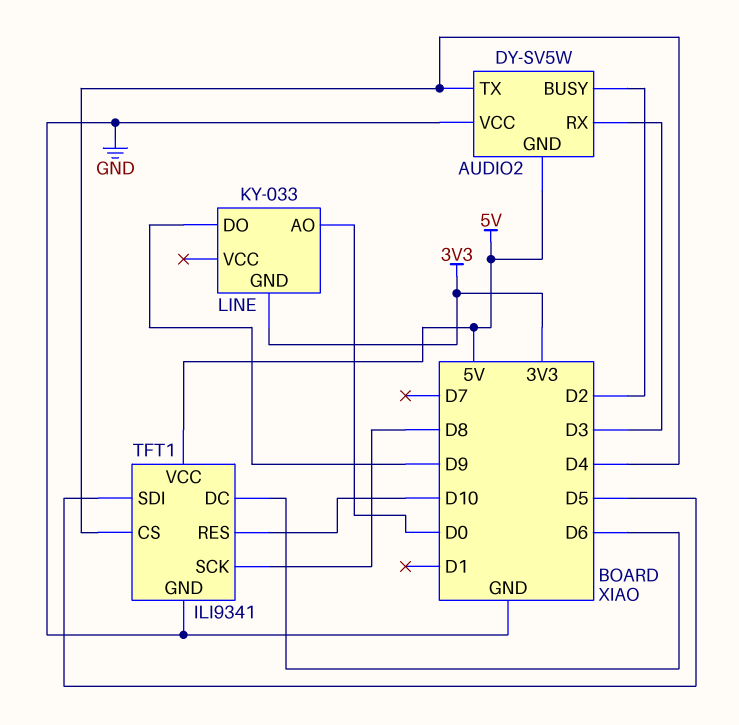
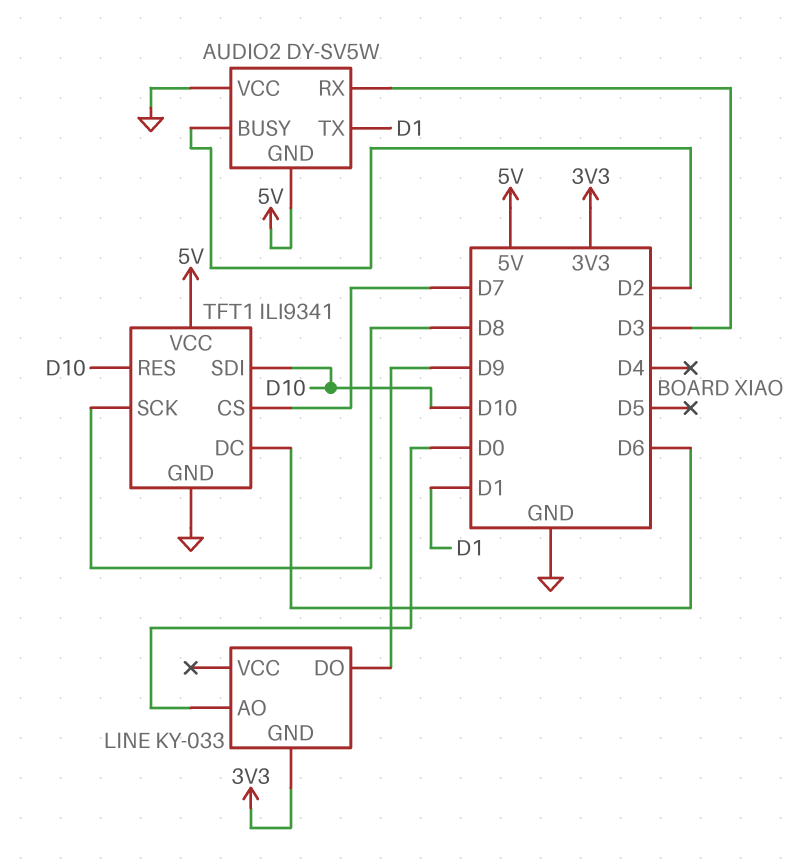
AUDIO2 pin TX: D4 -> D1
TFT1 pin CS: D4 -> D7
TFT1 pin SDI: D5 -> D10

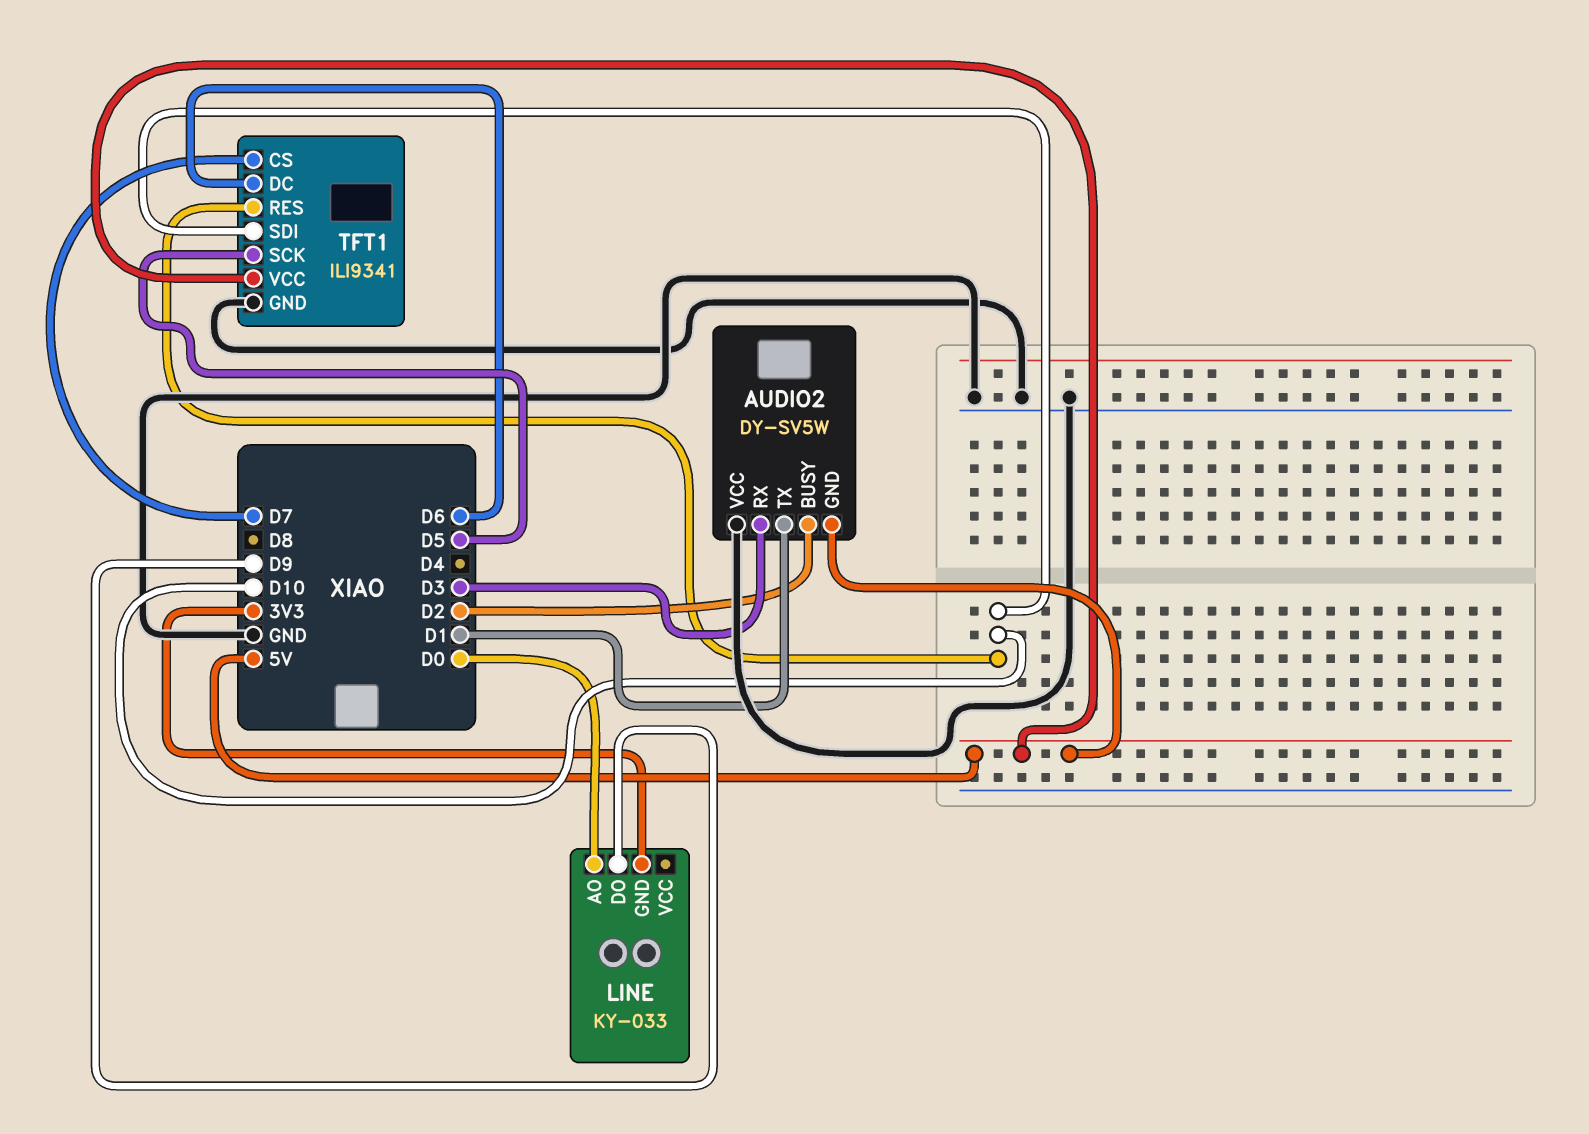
TFT1 pin SCK: D8 -> D5

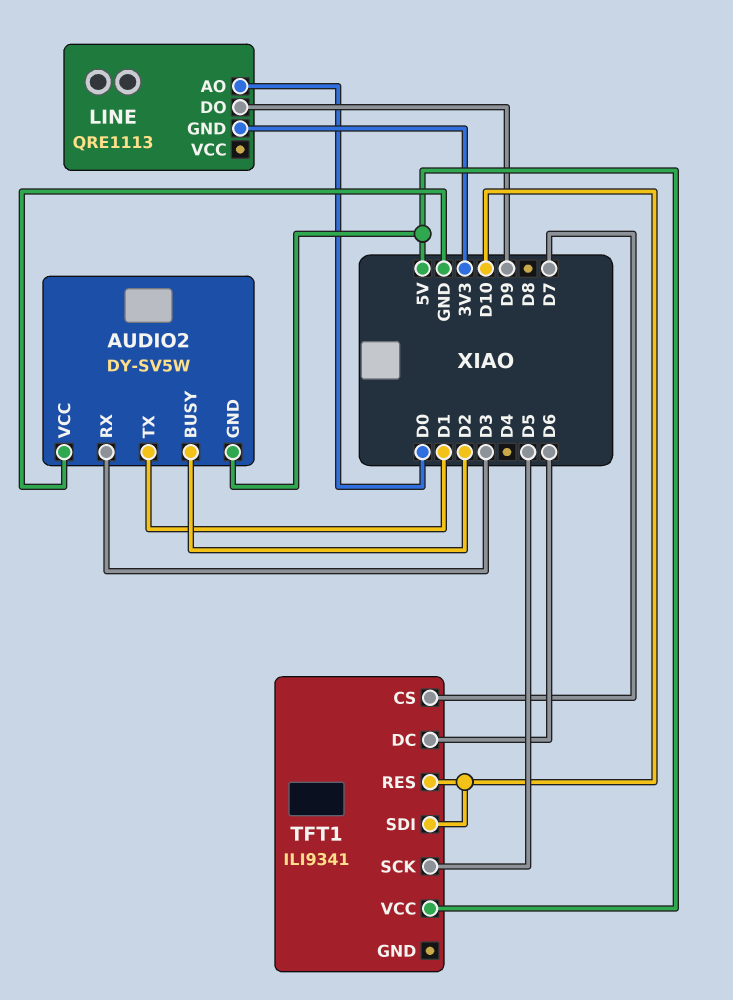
LINE: KY-033 -> QRE1113
TFT1 pin GND: GND -> none

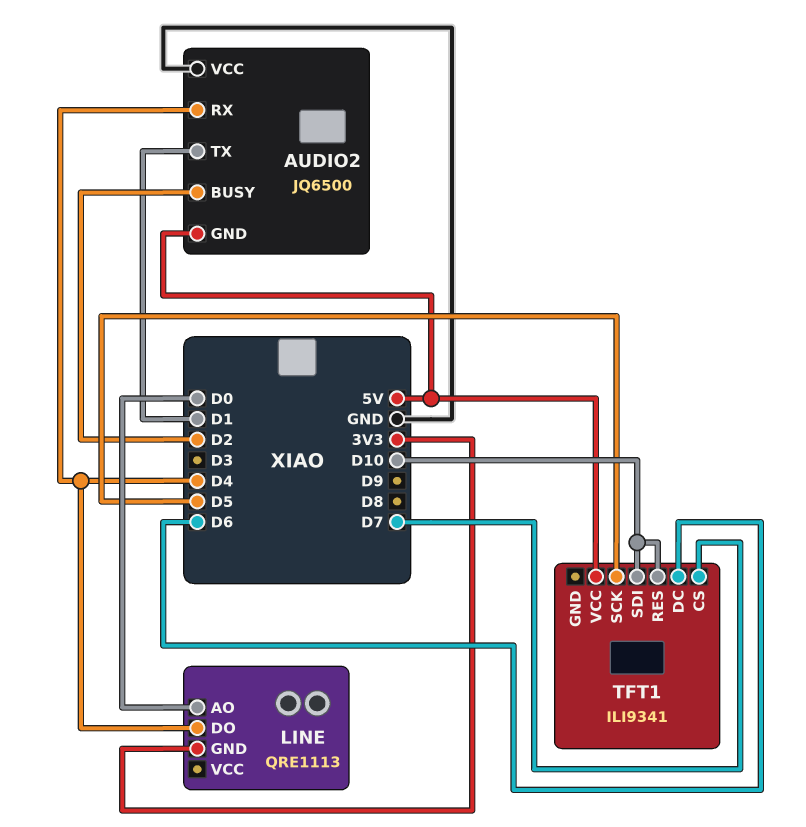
AUDIO2: DY-SV5W -> JQ6500
AUDIO2 pin RX: D3 -> D4
LINE pin DO: D9 -> D4

